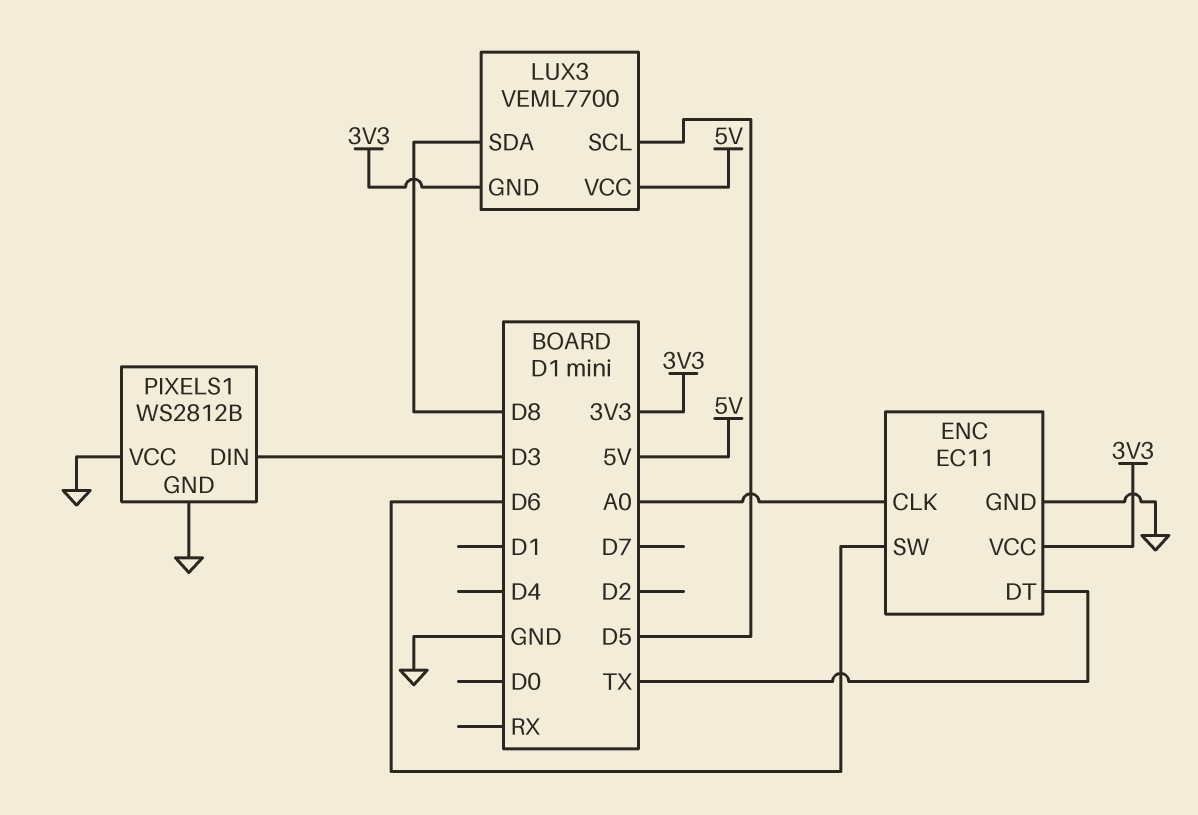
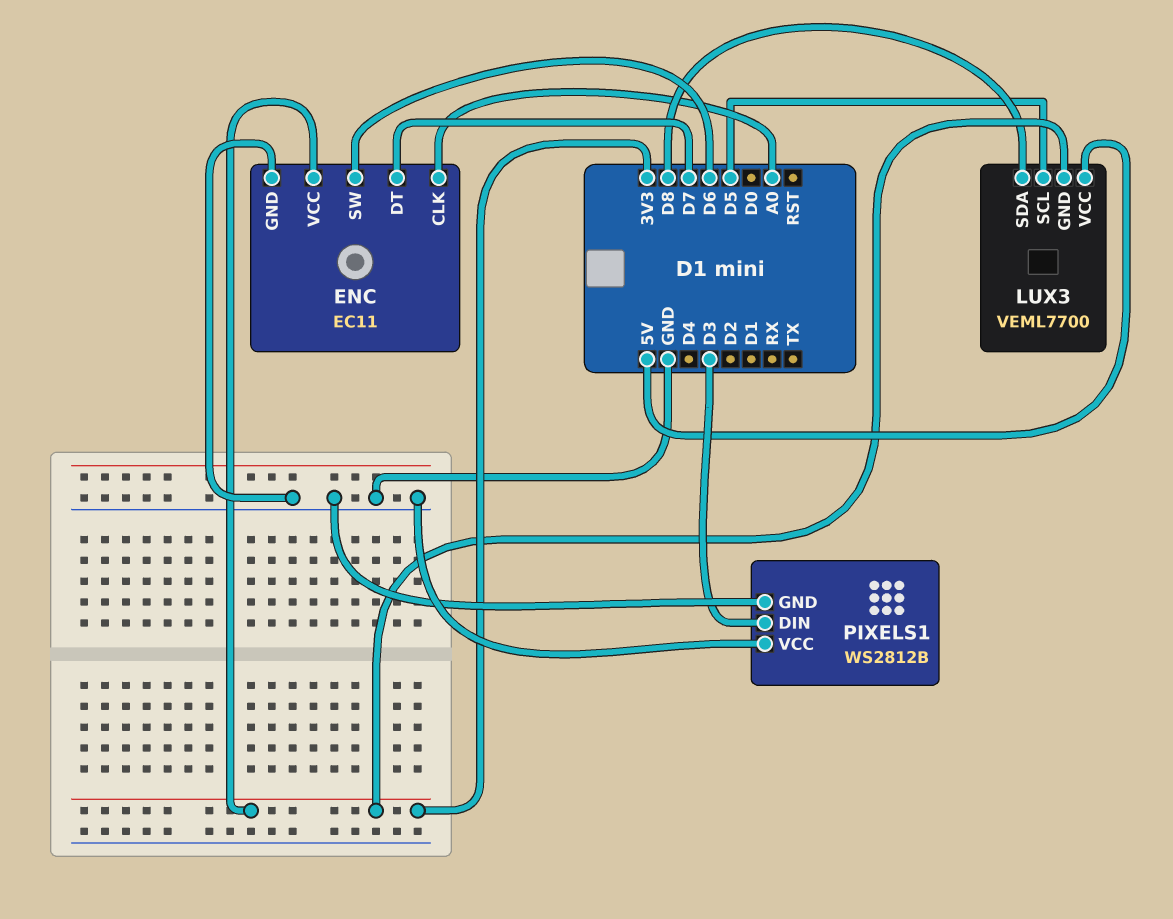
ENC pin DT: TX -> D7

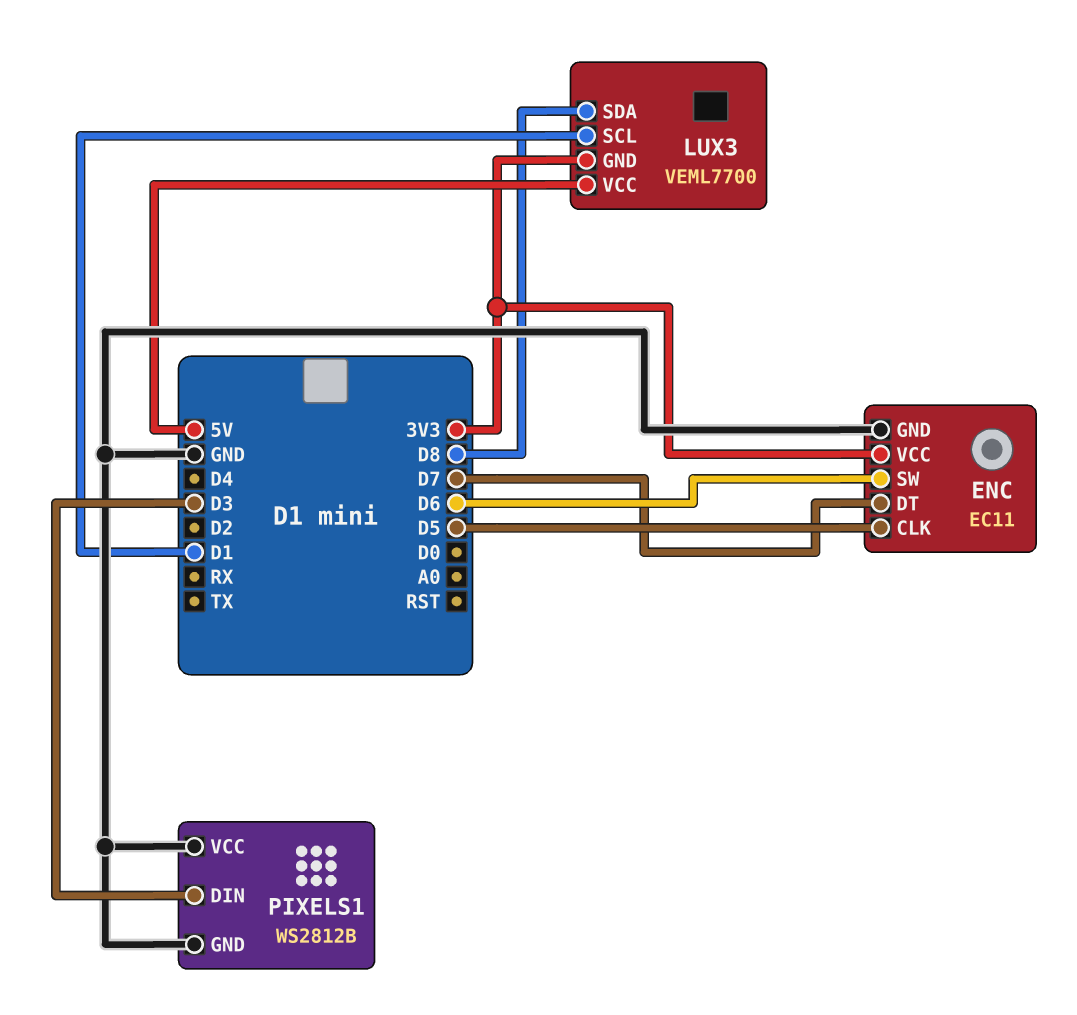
ENC pin CLK: A0 -> D5
LUX3 pin SCL: D5 -> D1

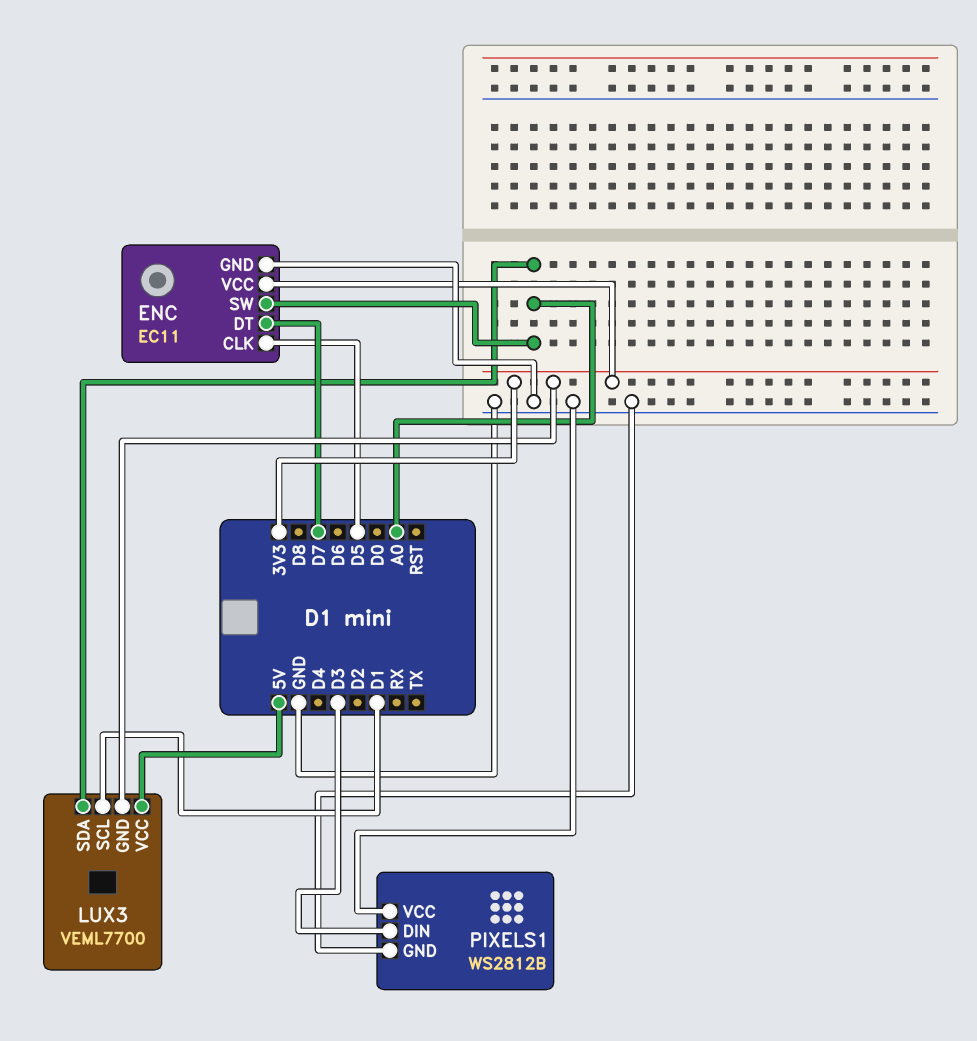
ENC pin SW: D6 -> A0
LUX3 pin SDA: D8 -> A0

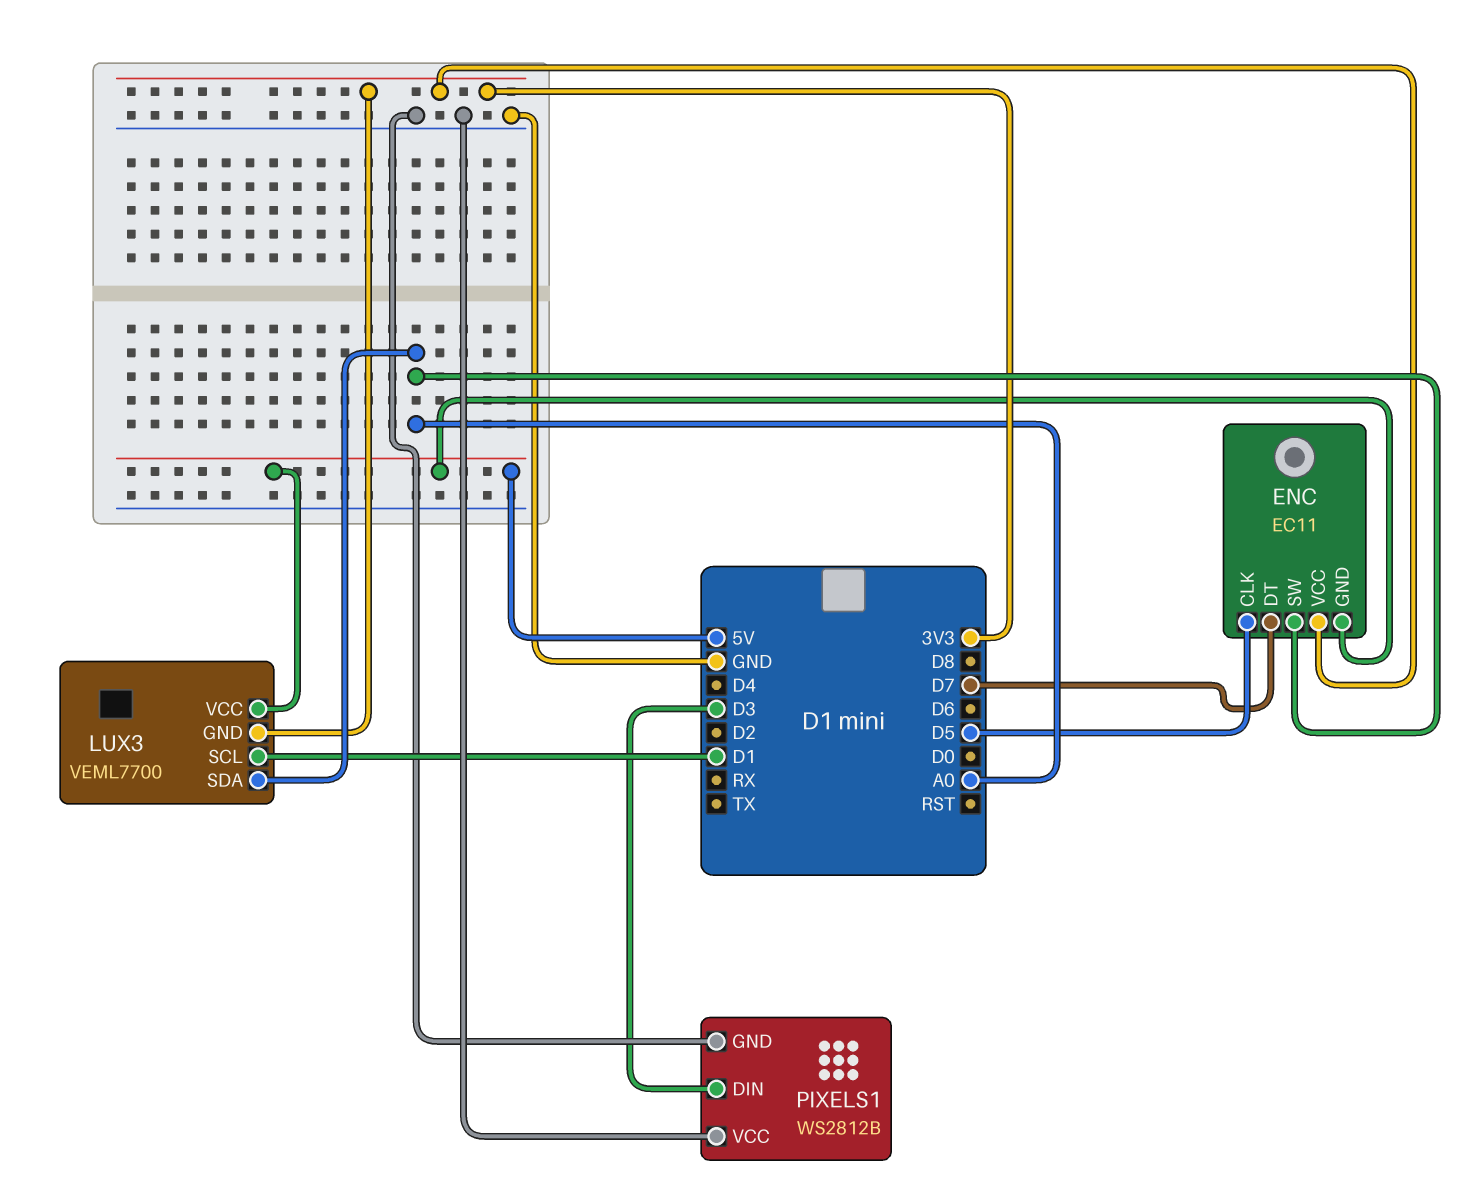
ENC pin GND: GND -> 5V

